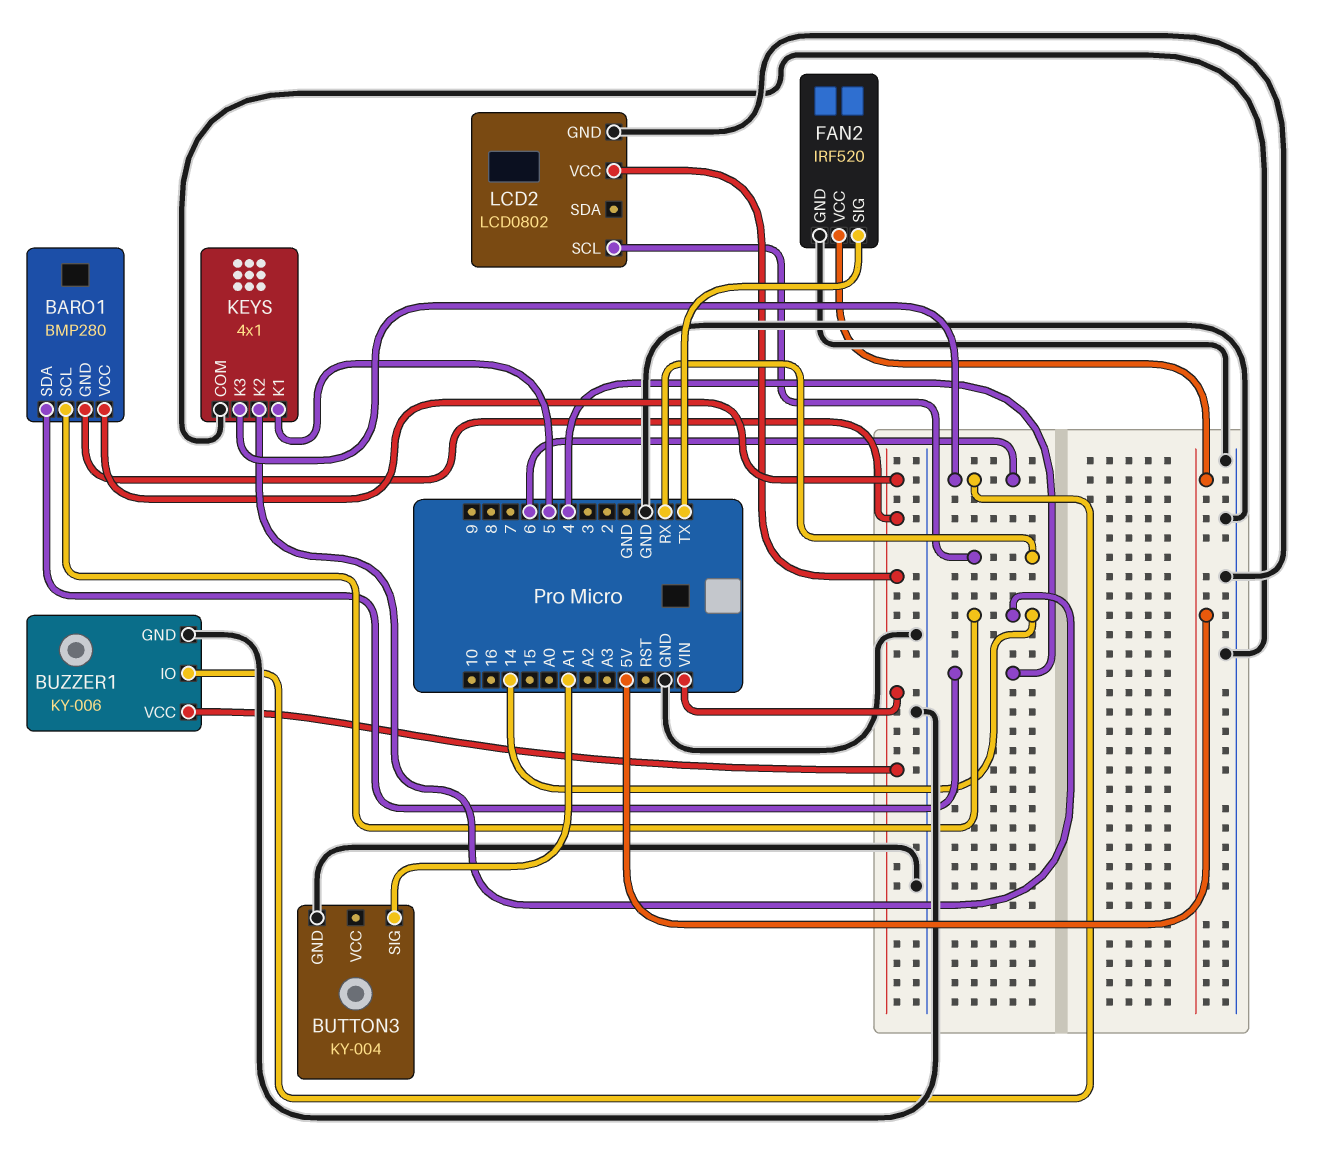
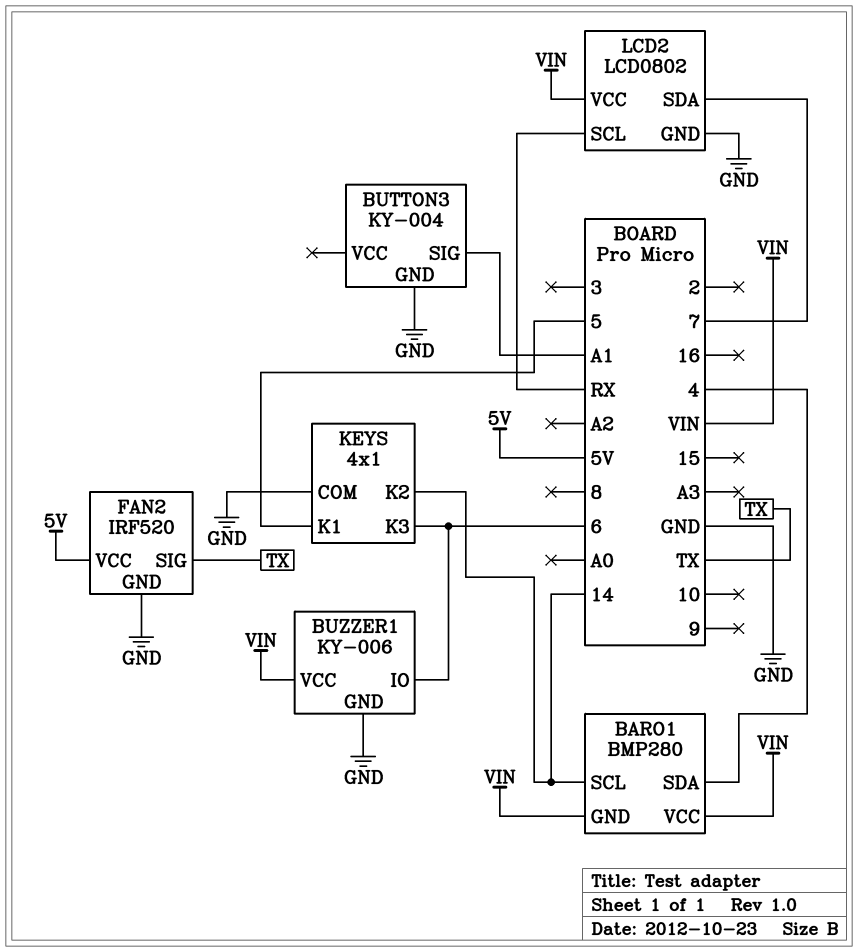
LCD2 pin SDA: none -> 7

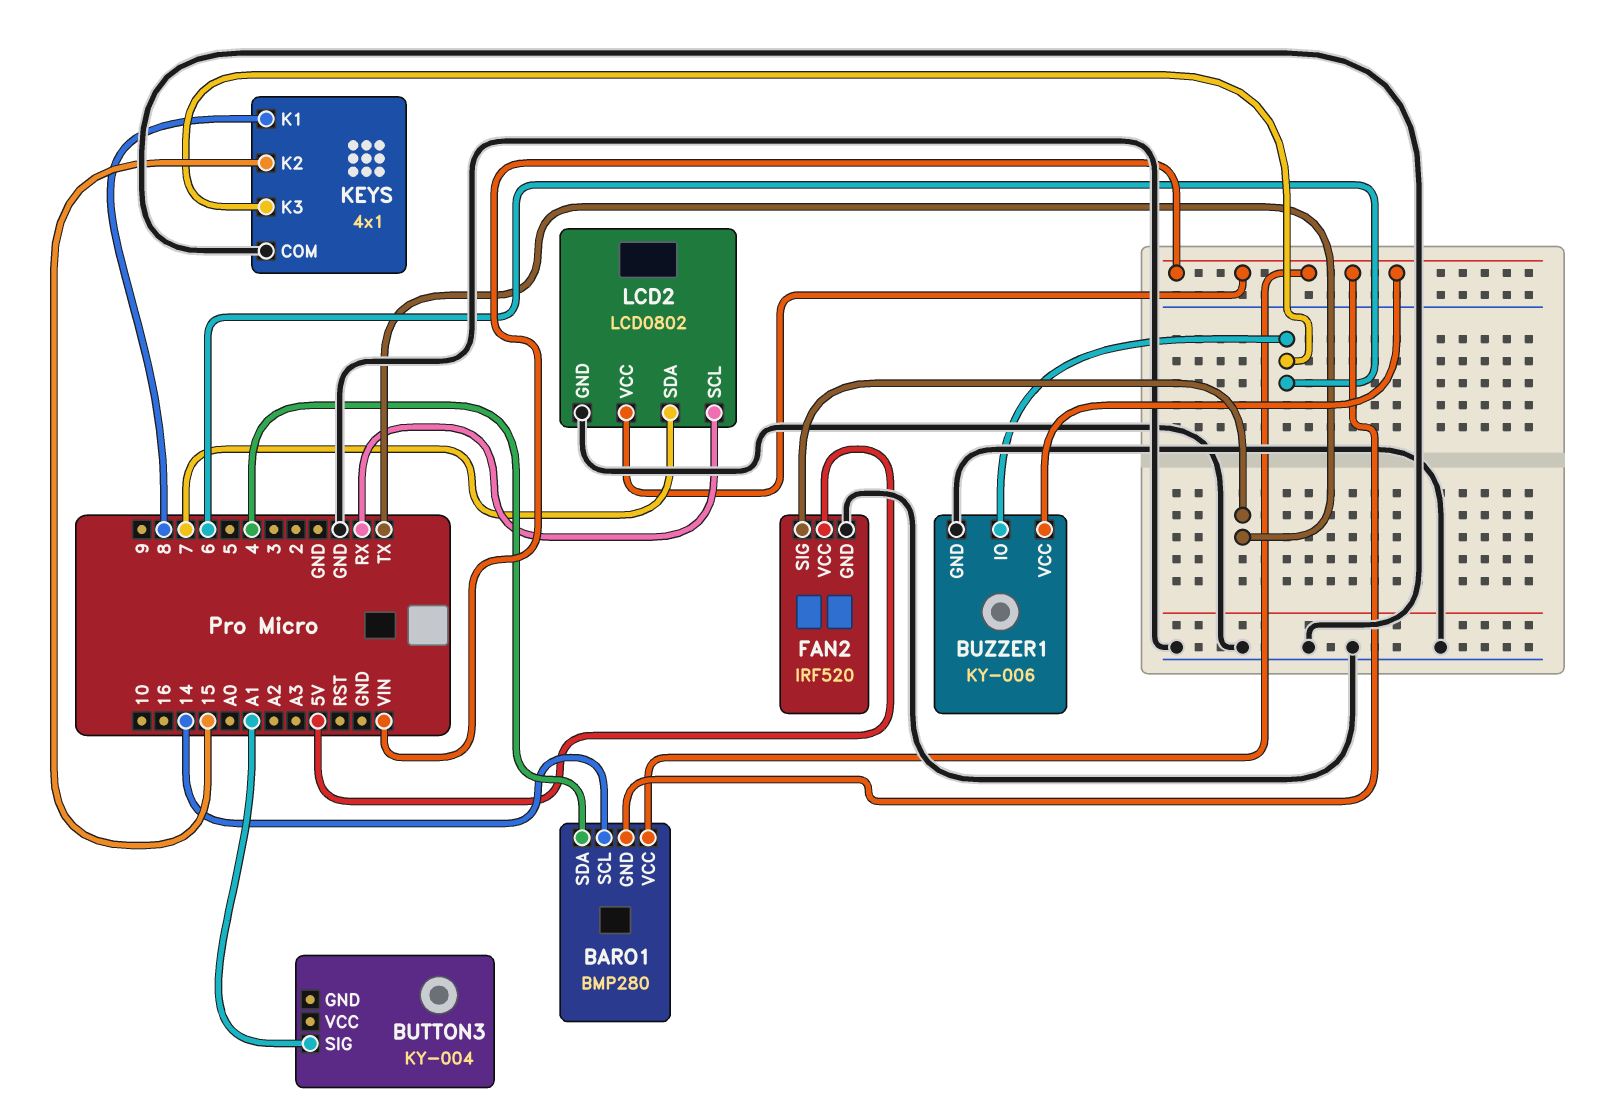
BUTTON3 pin GND: GND -> none
KEYS pin K1: 5 -> 8
KEYS pin K2: 14 -> 15

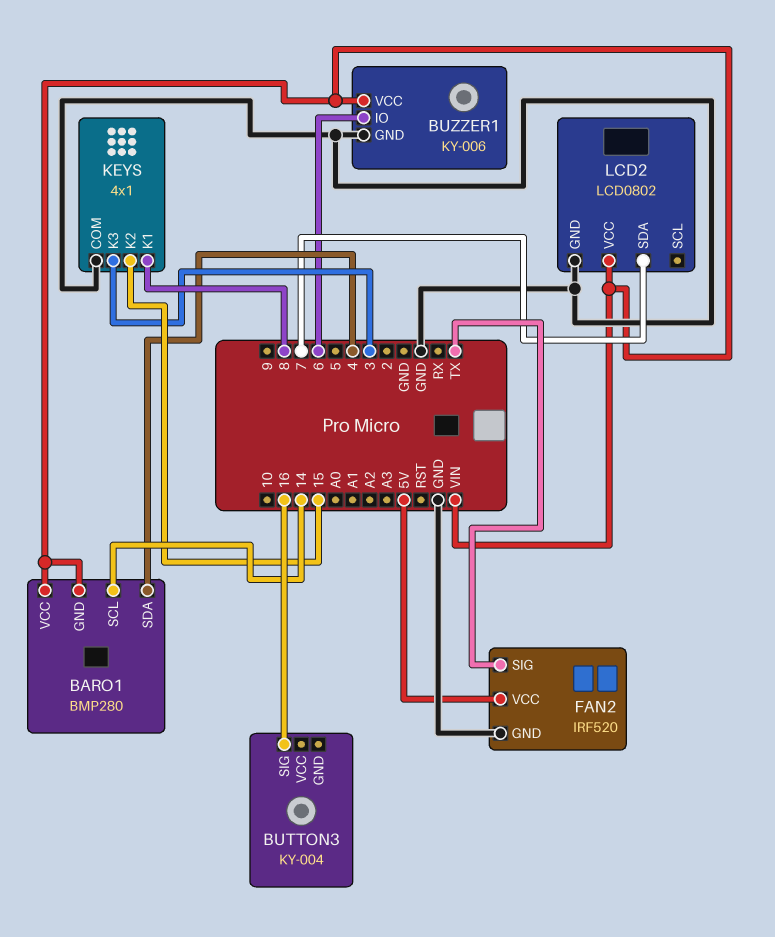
BUTTON3 pin SIG: A1 -> 16
KEYS pin K3: 6 -> 3
LCD2 pin SCL: RX -> none

